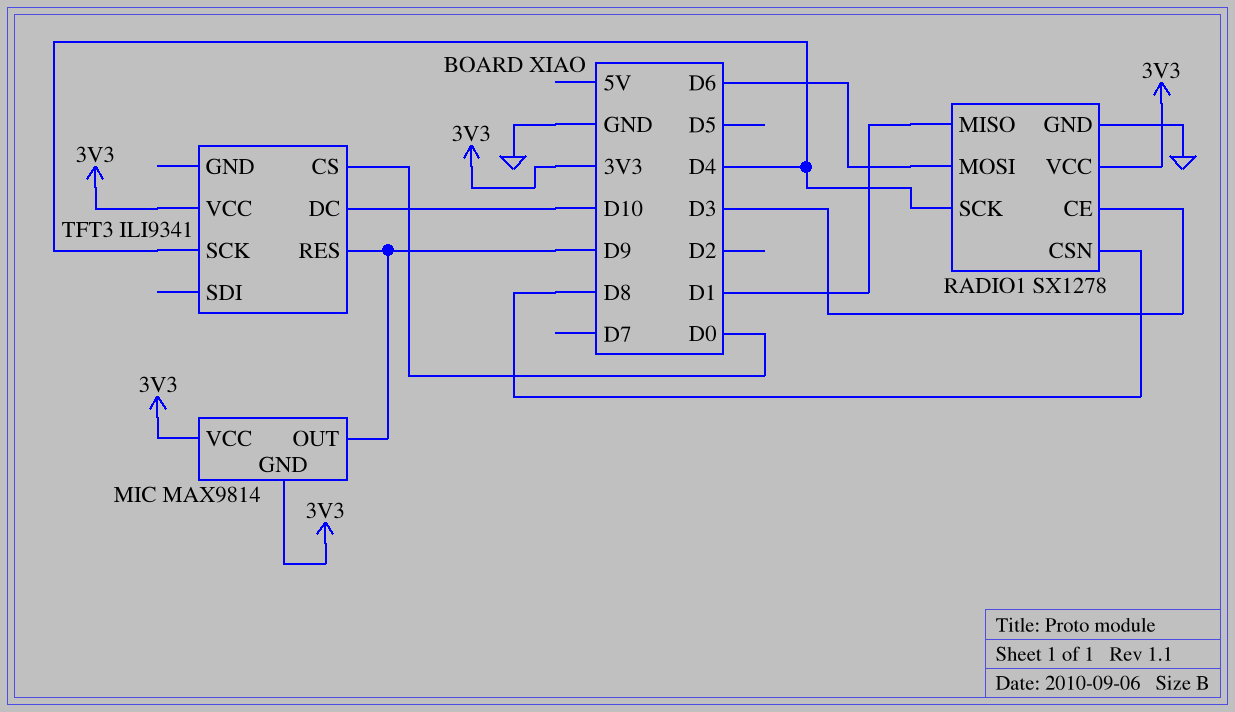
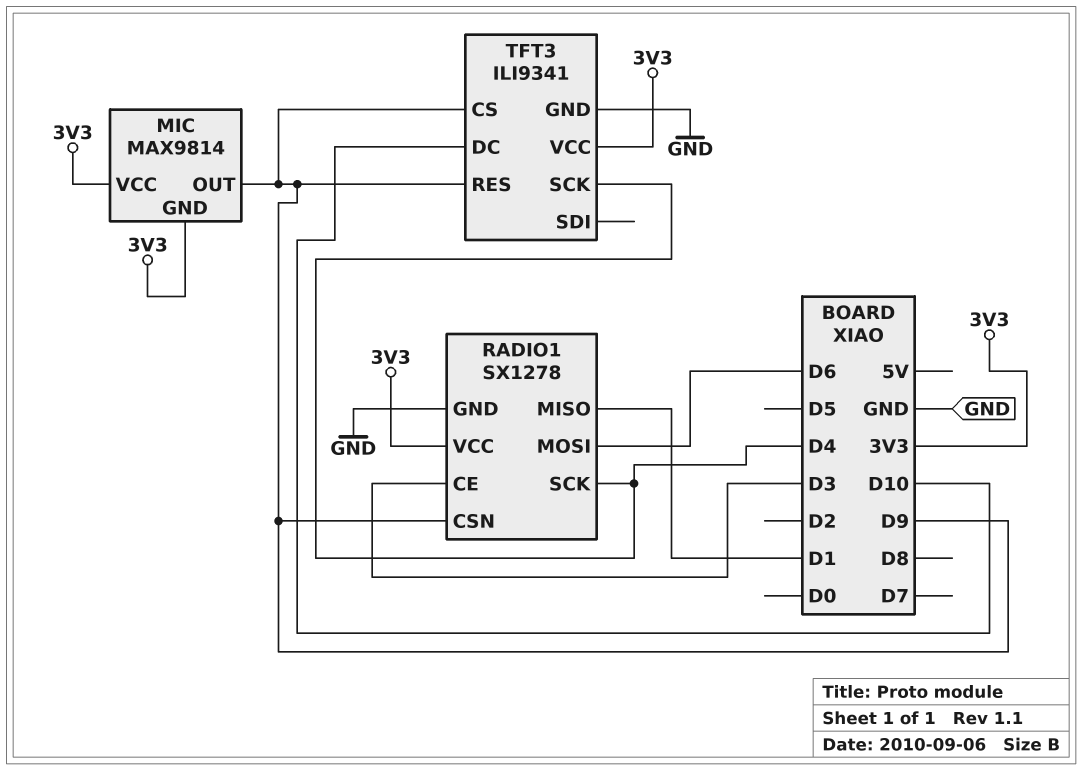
RADIO1 pin CSN: D8 -> D9
TFT3 pin CS: D0 -> D9
TFT3 pin GND: none -> GND

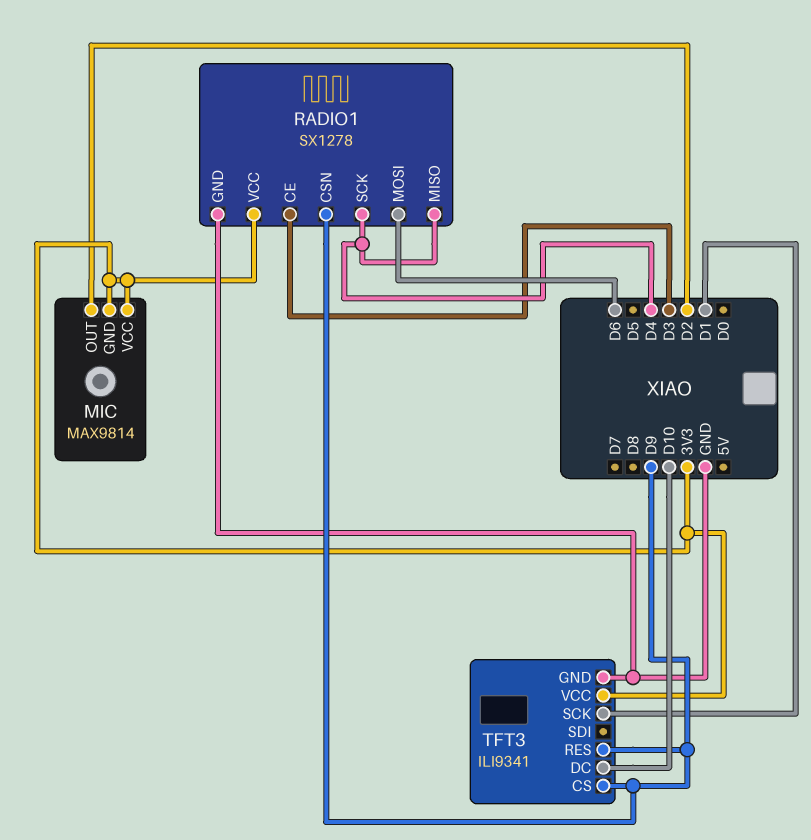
MIC pin OUT: D9 -> D2
RADIO1 pin MISO: D1 -> D4
TFT3 pin SCK: D4 -> D1

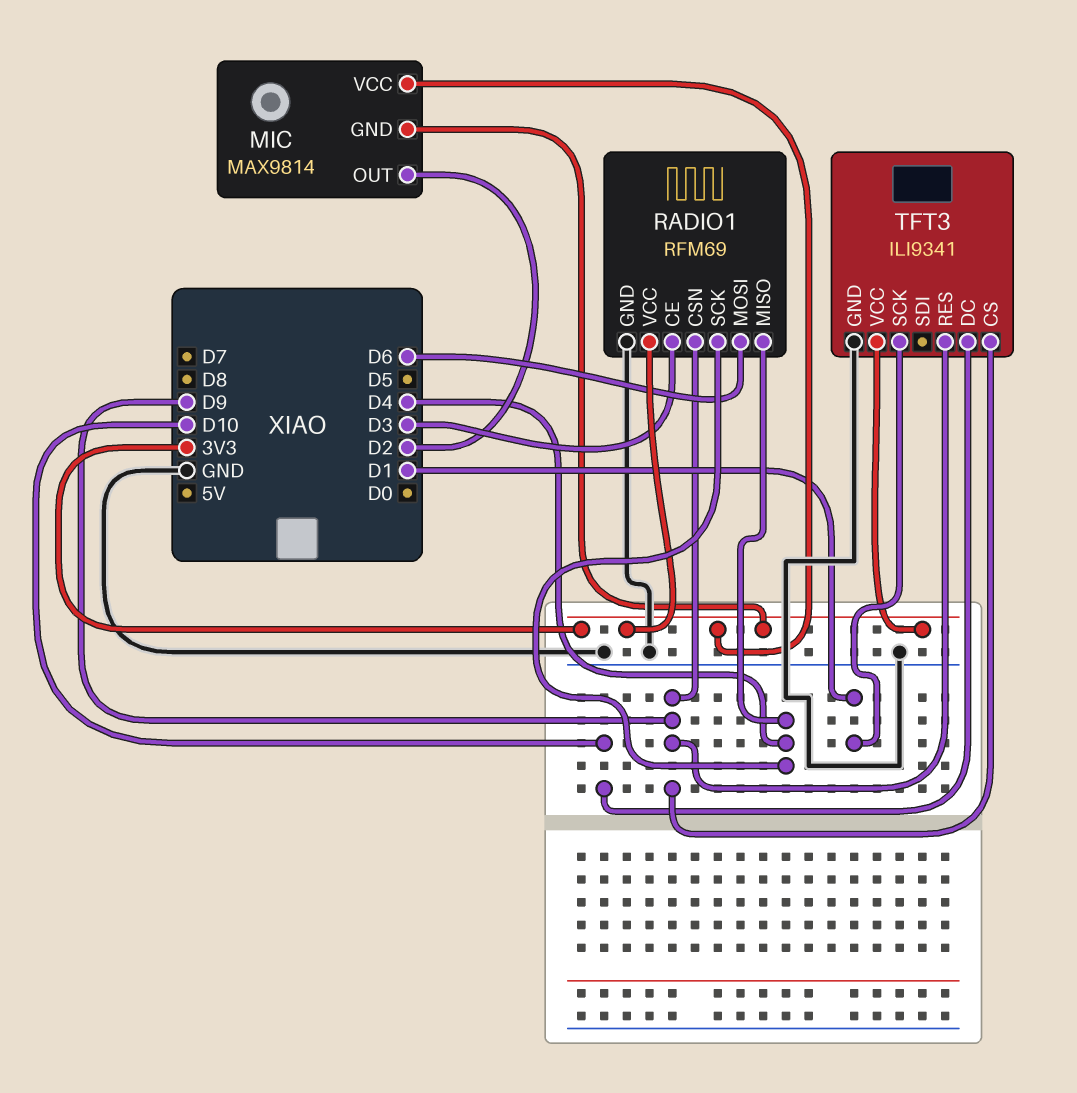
RADIO1: SX1278 -> RFM69

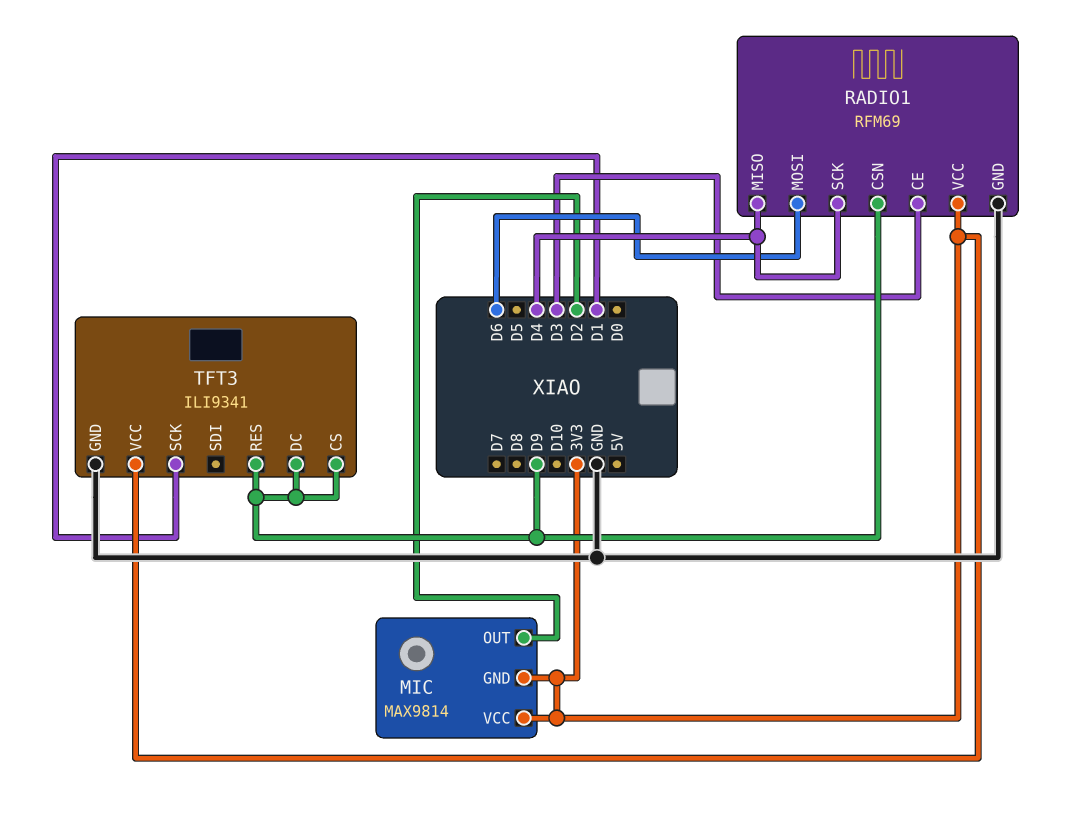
TFT3 pin DC: D10 -> D9

